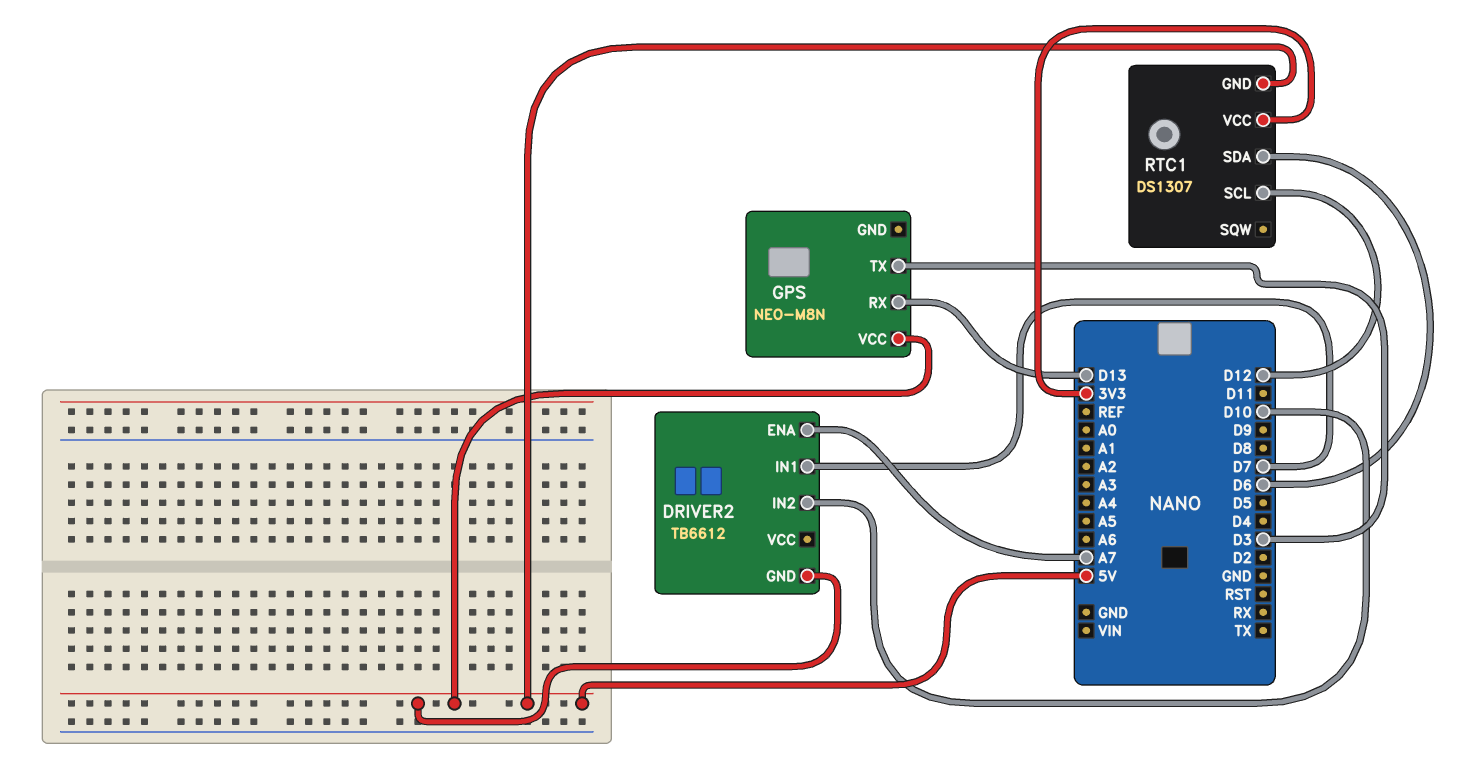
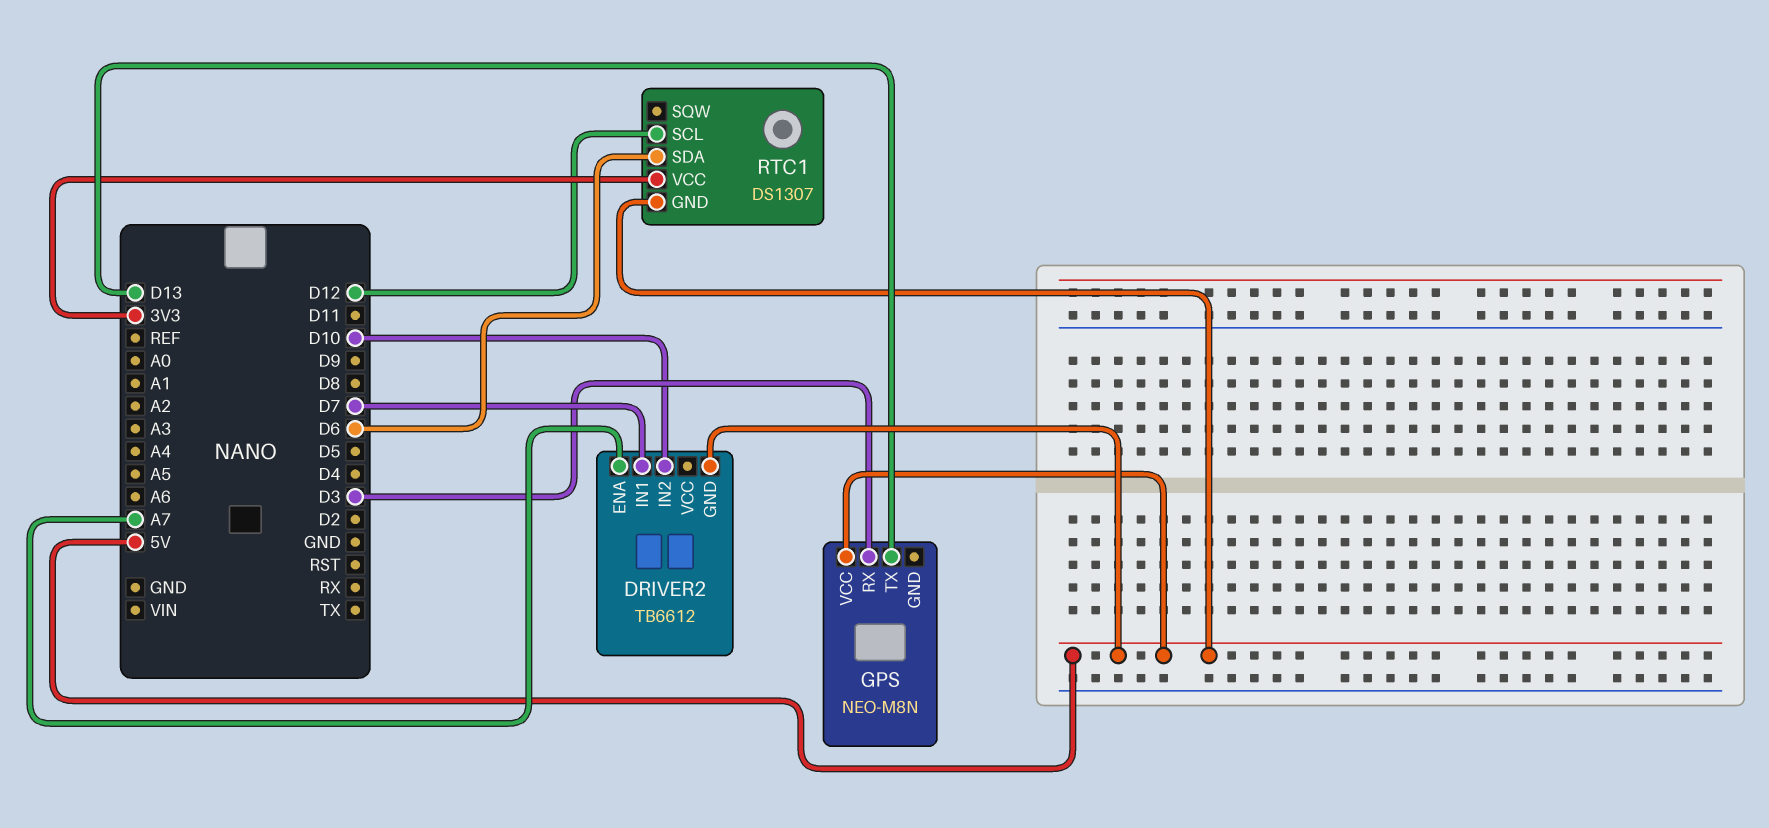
GPS pin RX: D13 -> D3
GPS pin TX: D3 -> D13

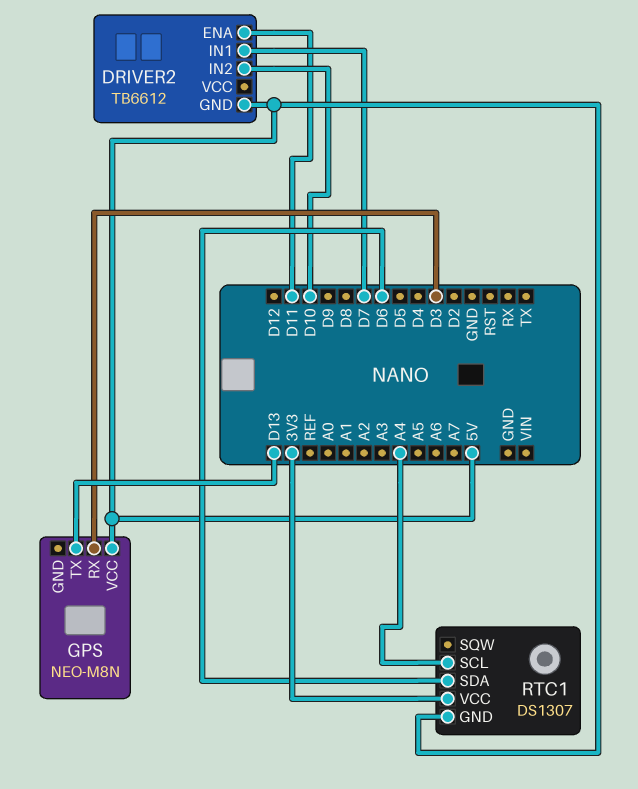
DRIVER2 pin ENA: A7 -> D11
RTC1 pin SCL: D12 -> A4

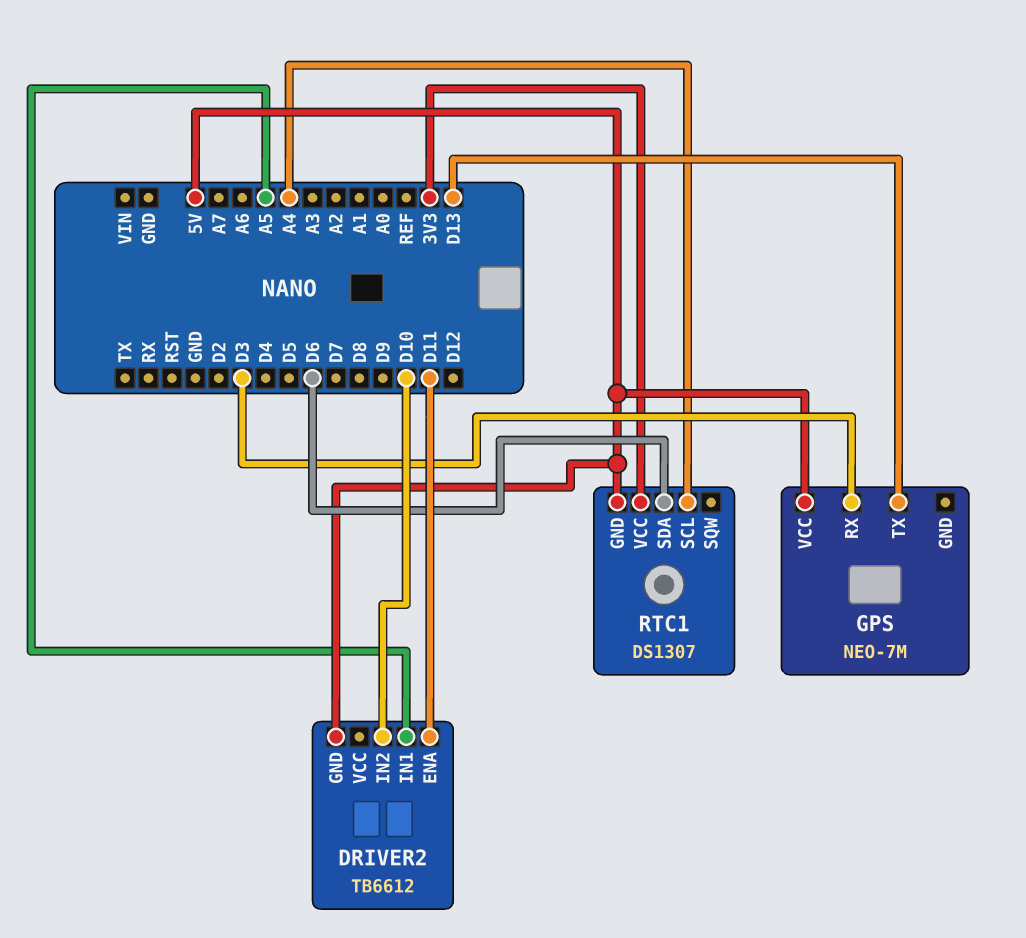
DRIVER2 pin IN1: D7 -> A5
GPS: NEO-M8N -> NEO-7M

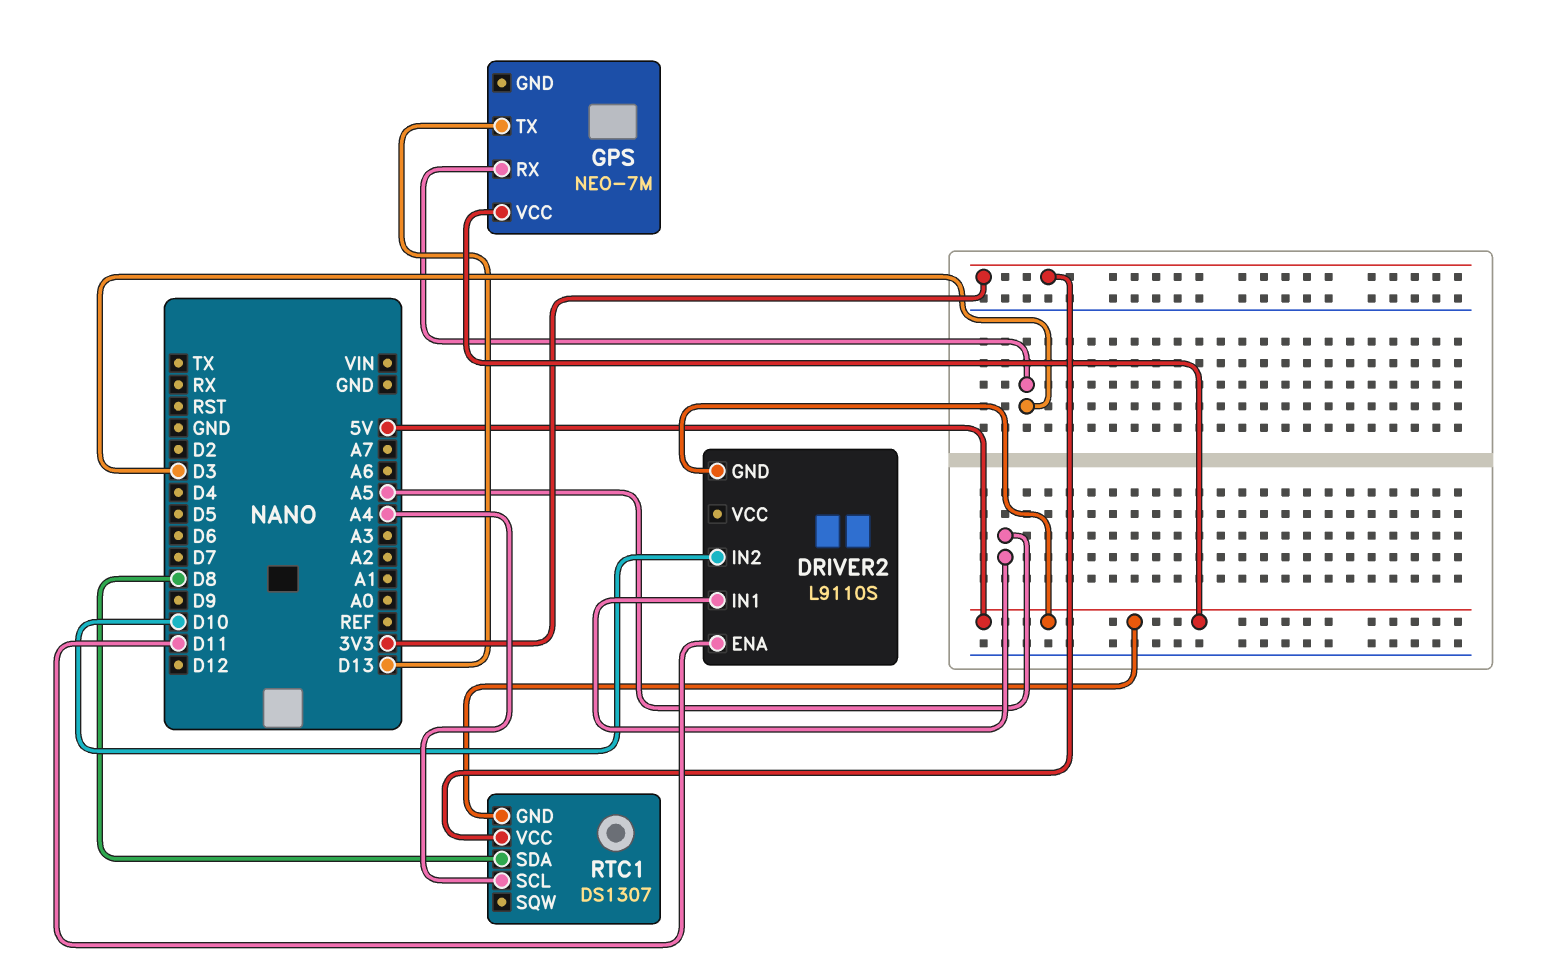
DRIVER2: TB6612 -> L9110S
RTC1 pin SDA: D6 -> D8

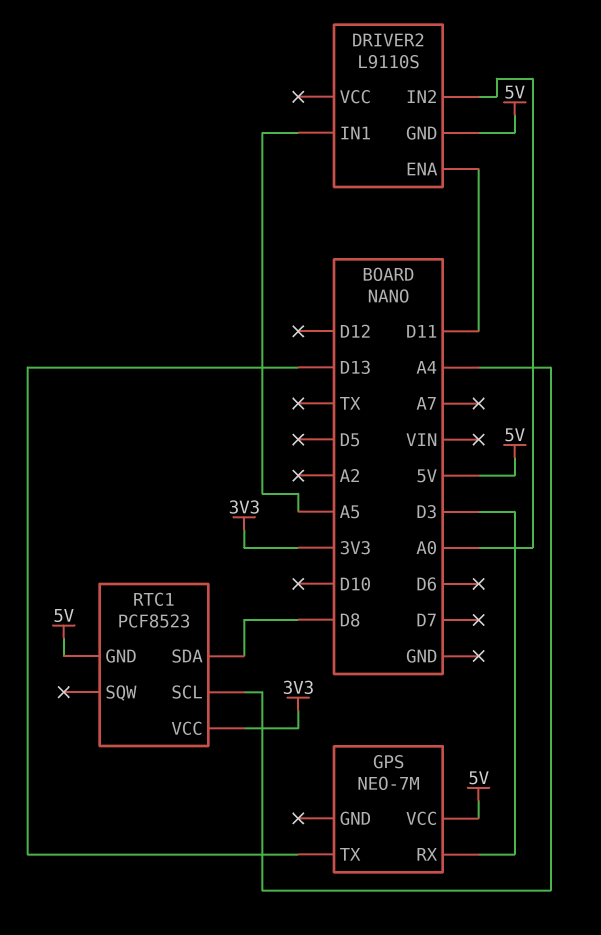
DRIVER2 pin IN2: D10 -> A0
RTC1: DS1307 -> PCF8523

